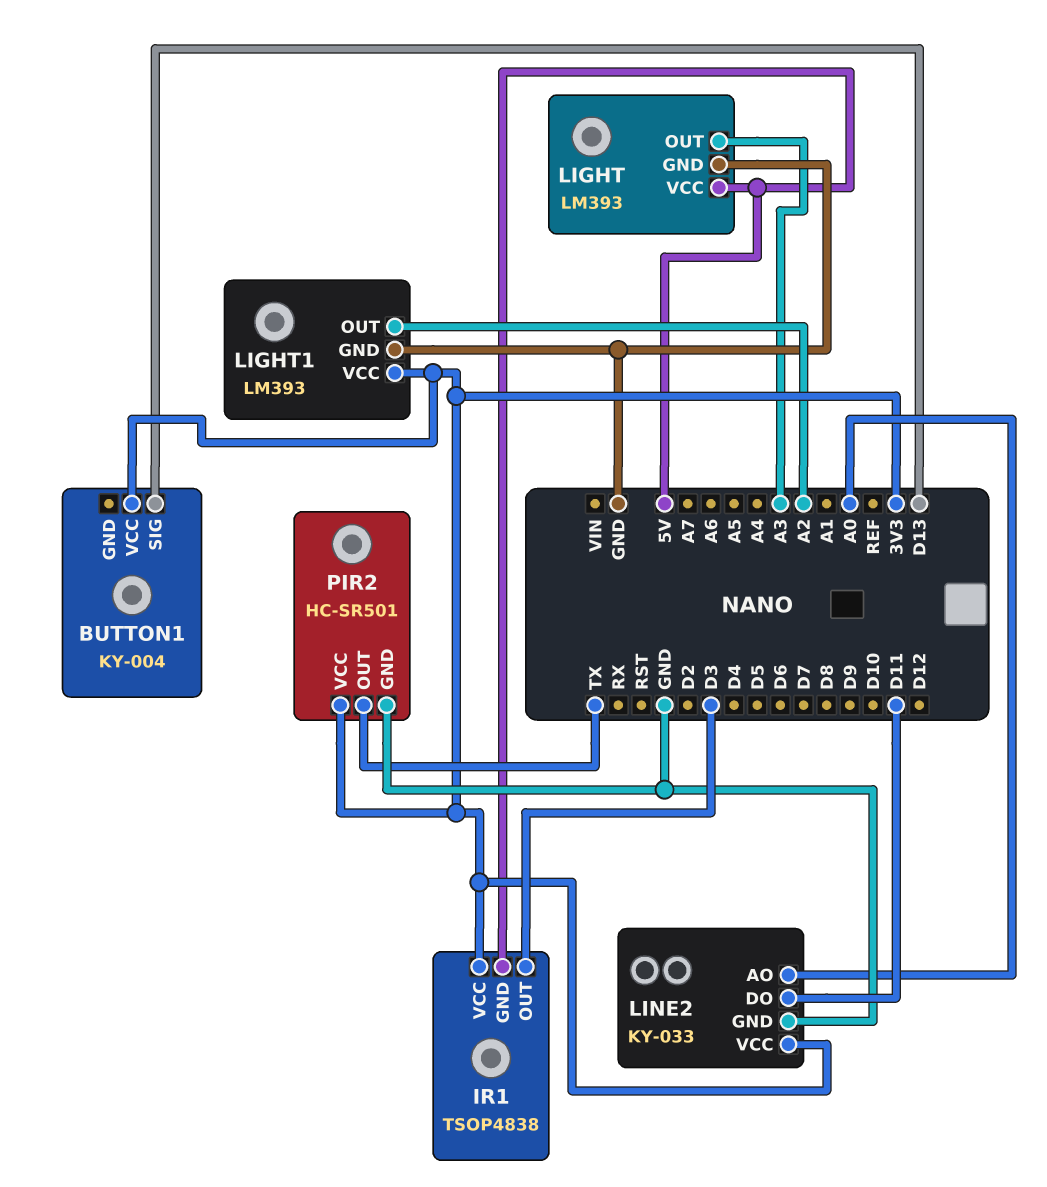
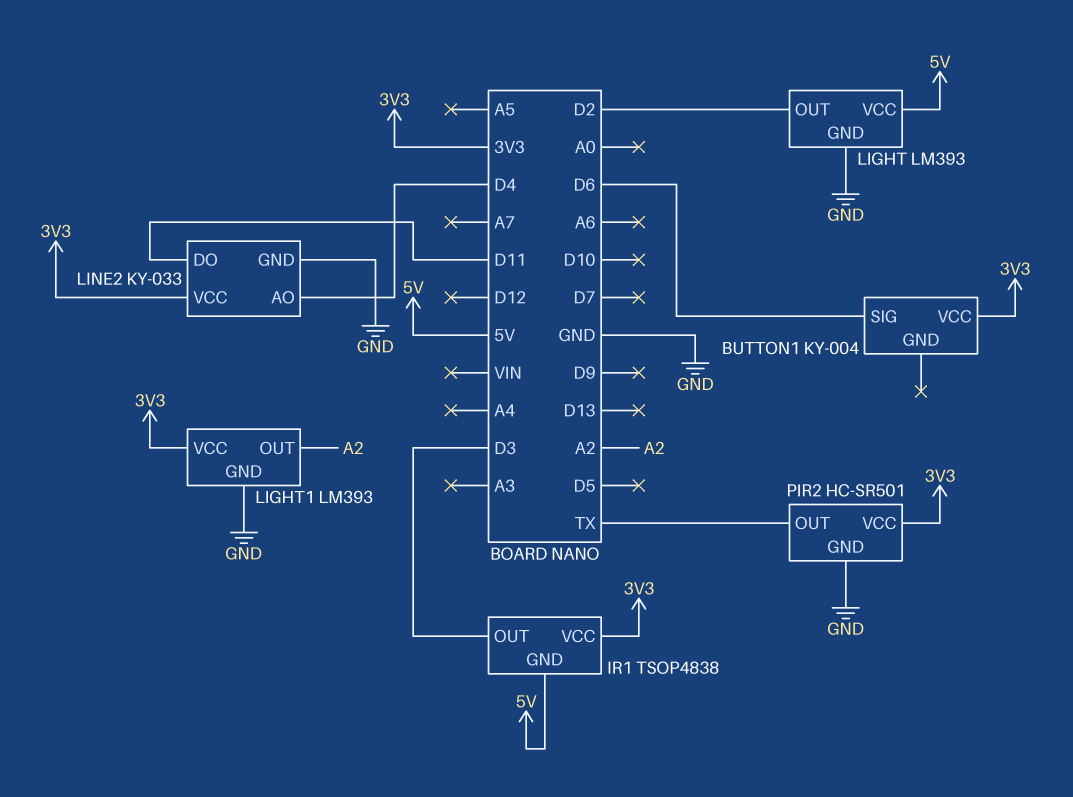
BUTTON1 pin SIG: D13 -> D6
LIGHT pin OUT: A3 -> D2
LINE2 pin AO: A0 -> D4

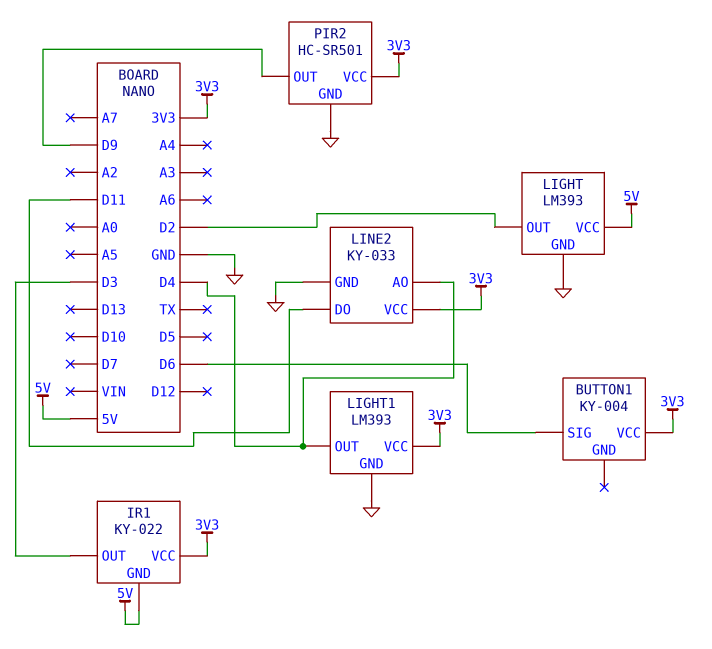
IR1: TSOP4838 -> KY-022
LIGHT1 pin OUT: A2 -> D4
PIR2 pin OUT: TX -> D9

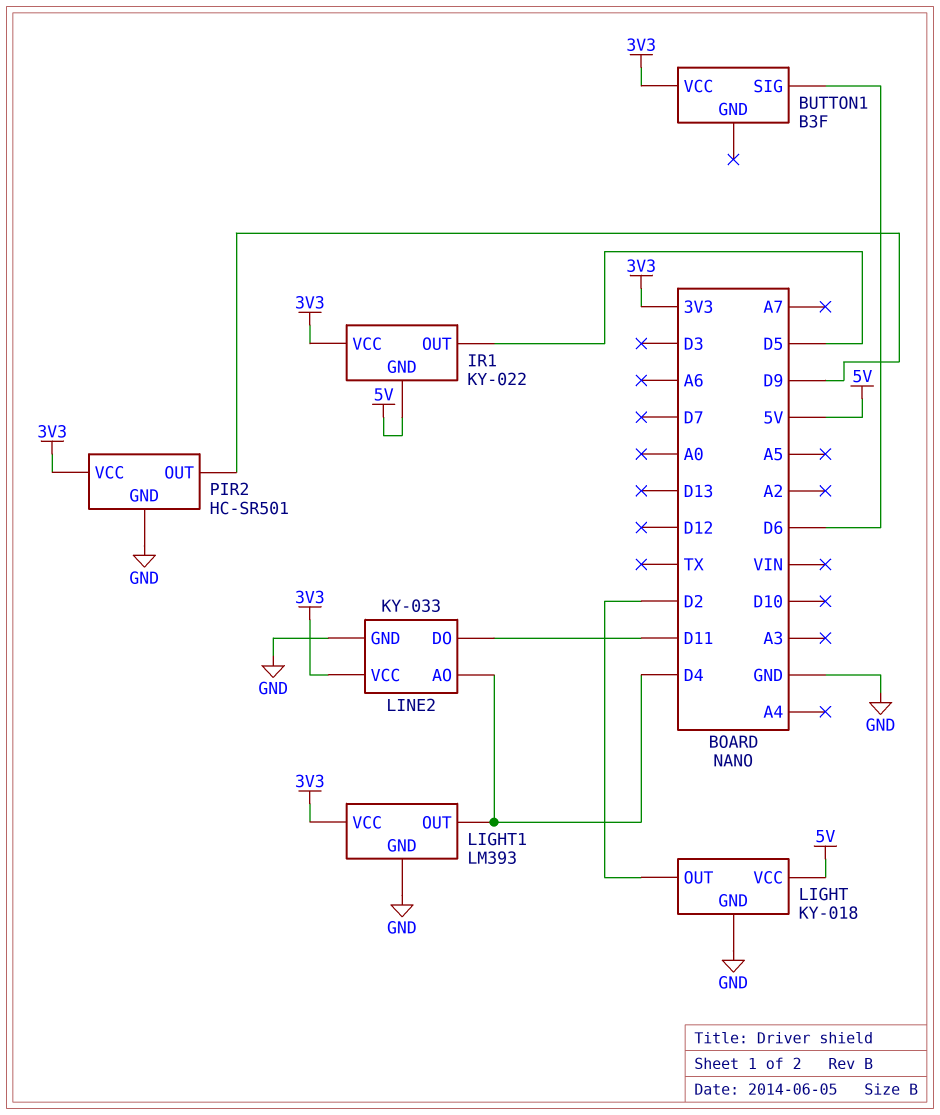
BUTTON1: KY-004 -> B3F
IR1 pin OUT: D3 -> D5
LIGHT: LM393 -> KY-018

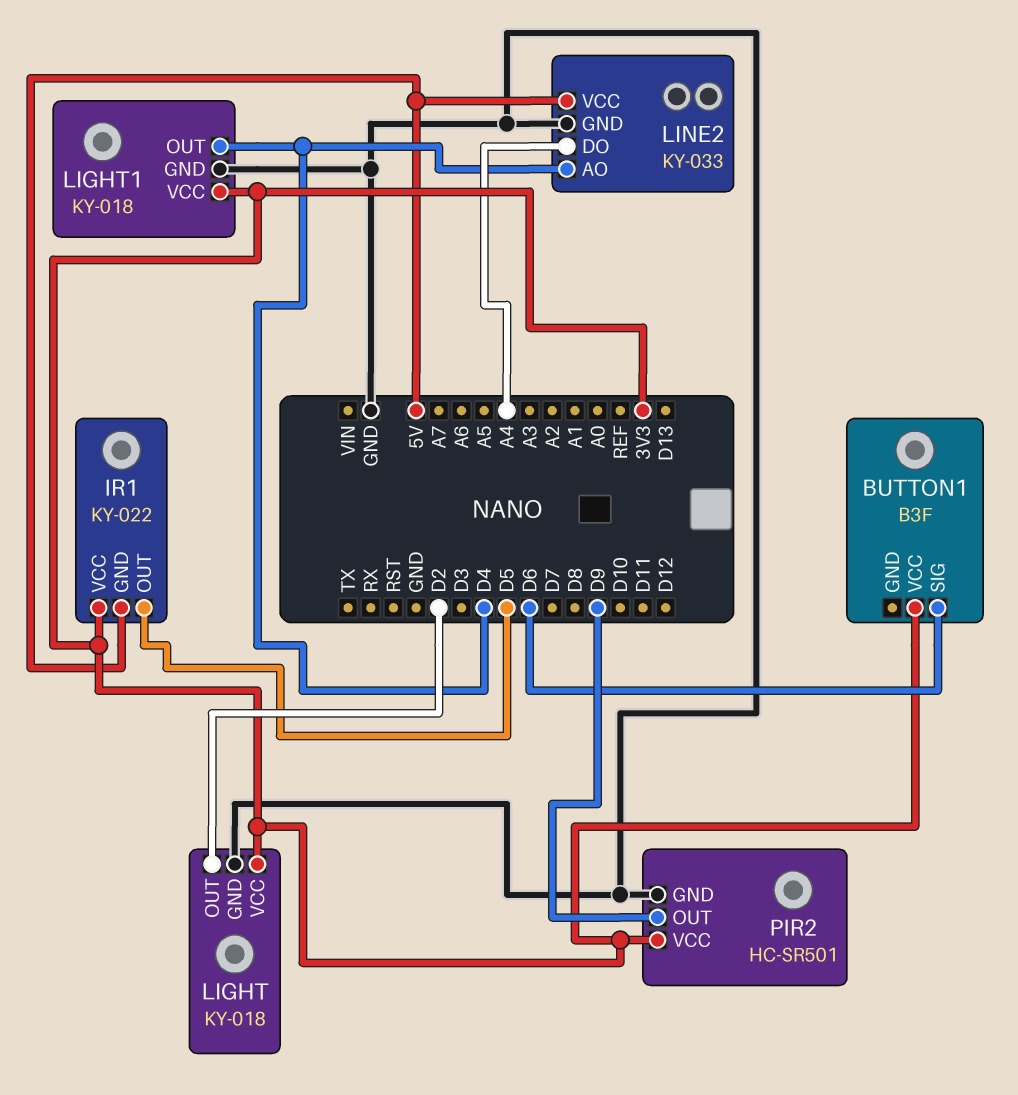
LIGHT pin VCC: 5V -> 3V3
LIGHT1: LM393 -> KY-018
LINE2 pin DO: D11 -> A4
LINE2 pin VCC: 3V3 -> 5V

